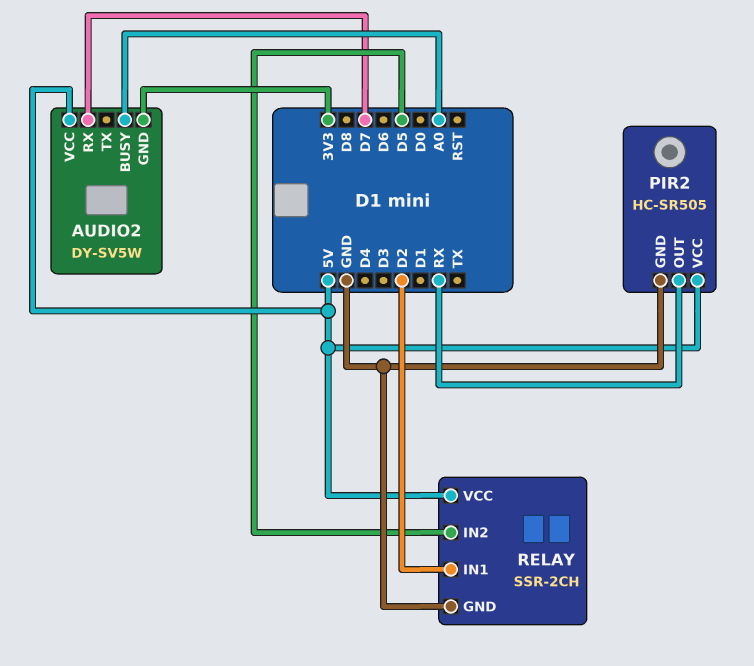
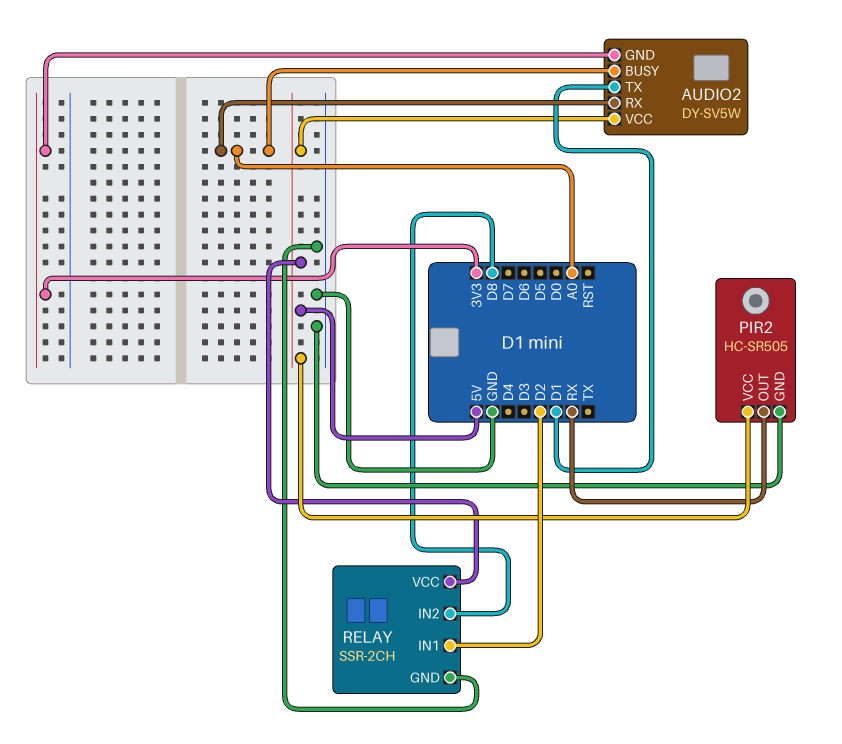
AUDIO2 pin RX: D7 -> A0
AUDIO2 pin TX: none -> D1
RELAY pin IN2: D5 -> D8

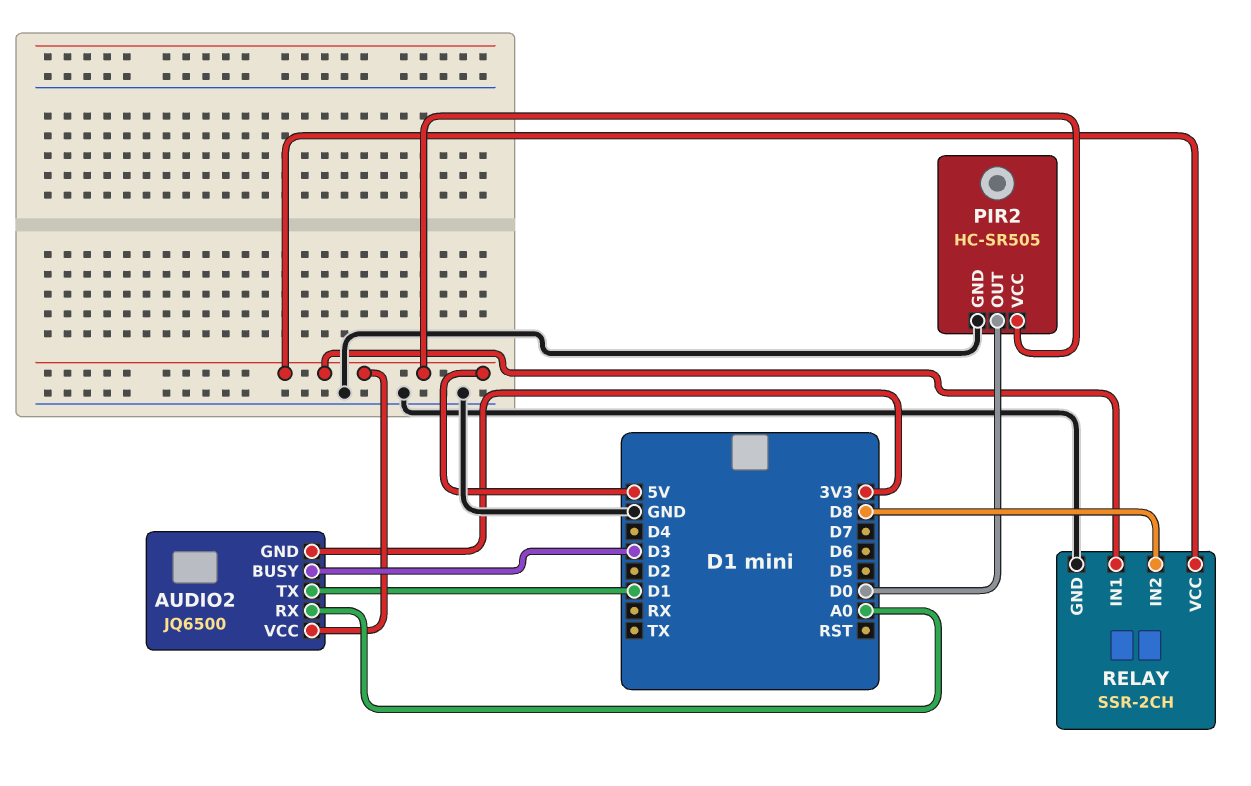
AUDIO2: DY-SV5W -> JQ6500
AUDIO2 pin BUSY: A0 -> D3
PIR2 pin OUT: RX -> D0
RELAY pin IN1: D2 -> 5V

